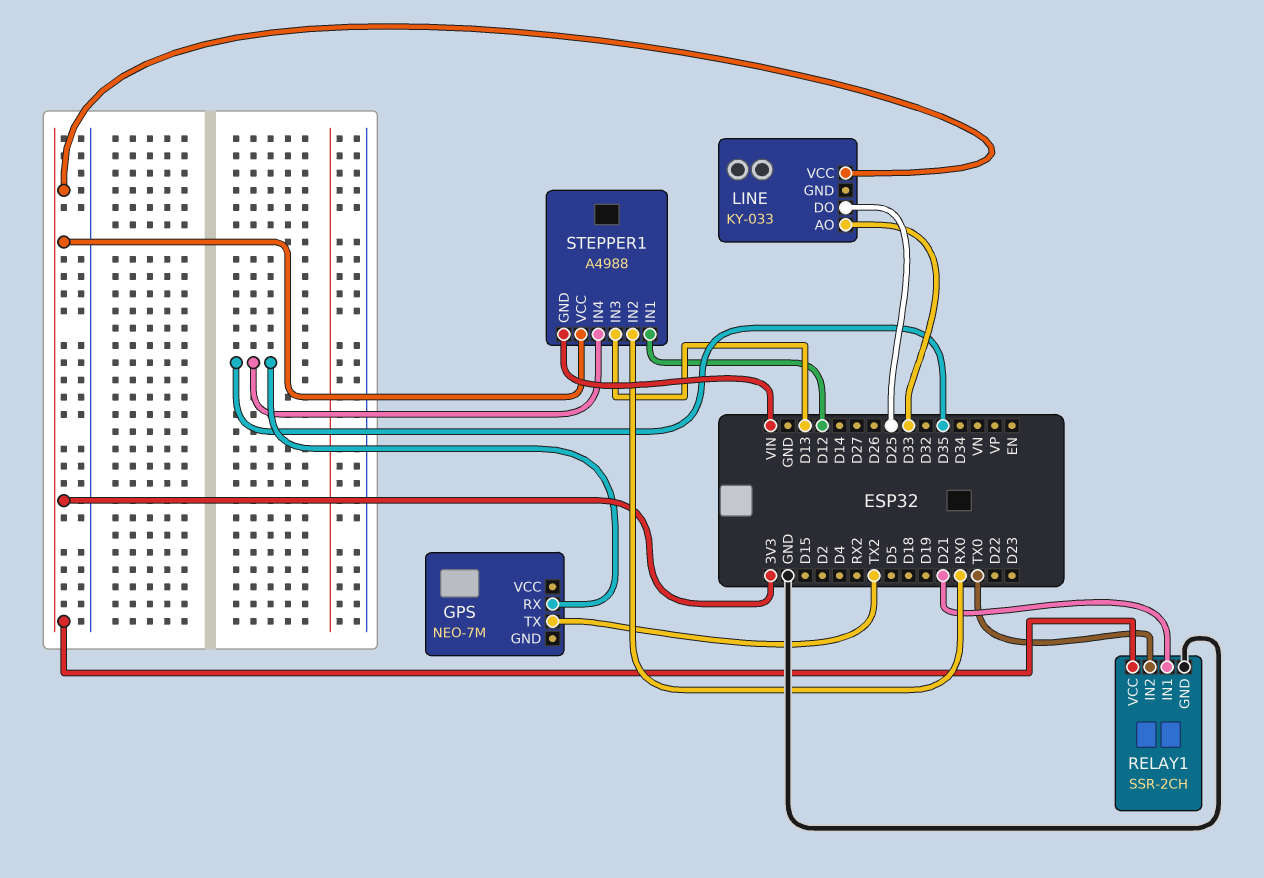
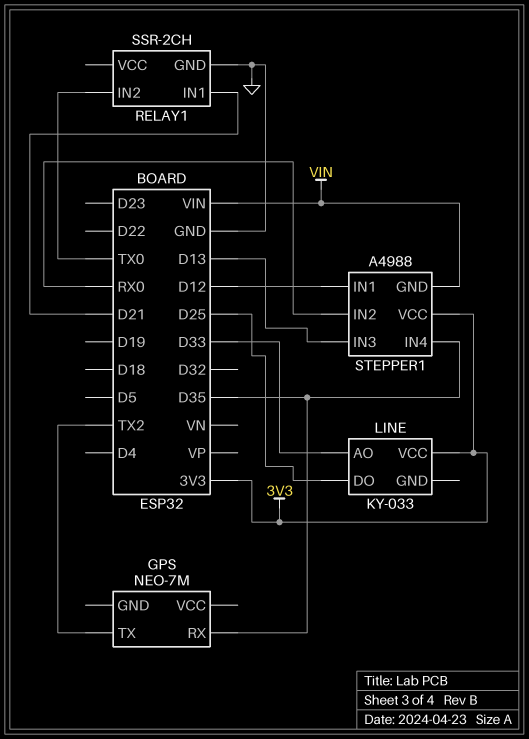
RELAY1 pin VCC: 3V3 -> none

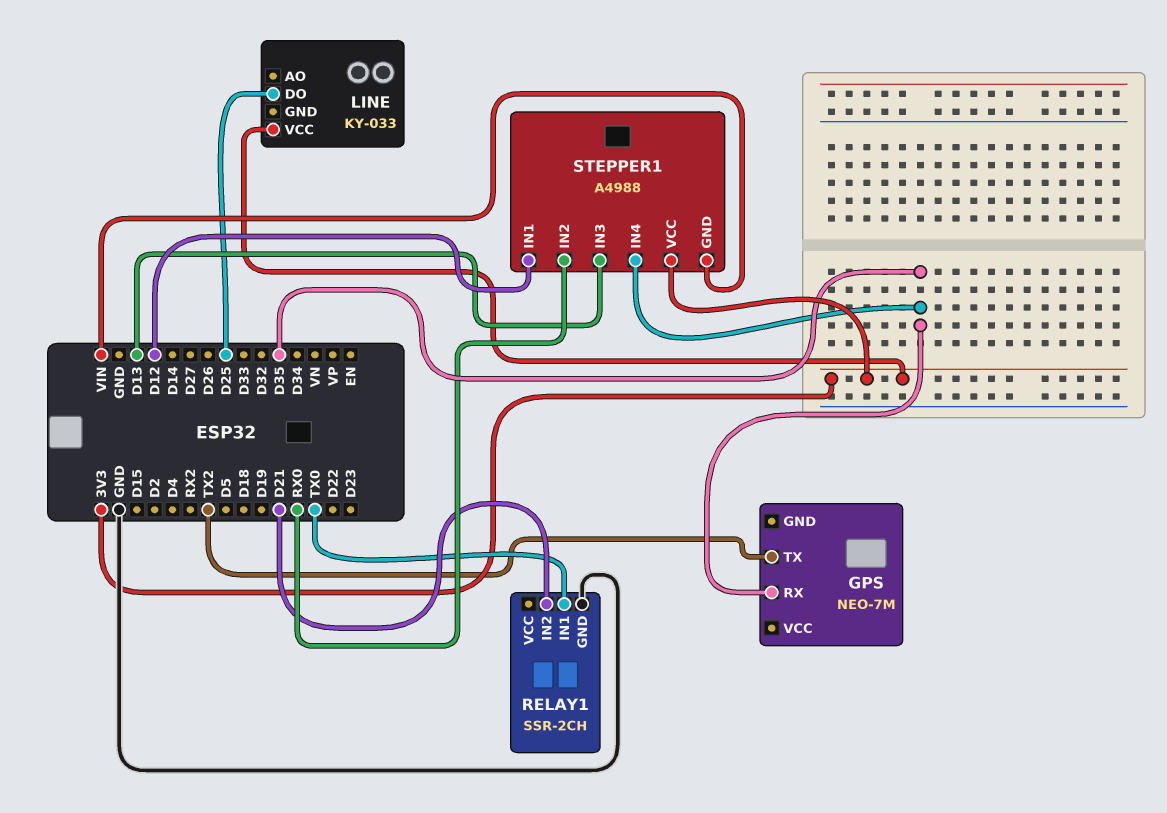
LINE pin AO: D33 -> none
RELAY1 pin IN1: D21 -> TX0
RELAY1 pin IN2: TX0 -> D21

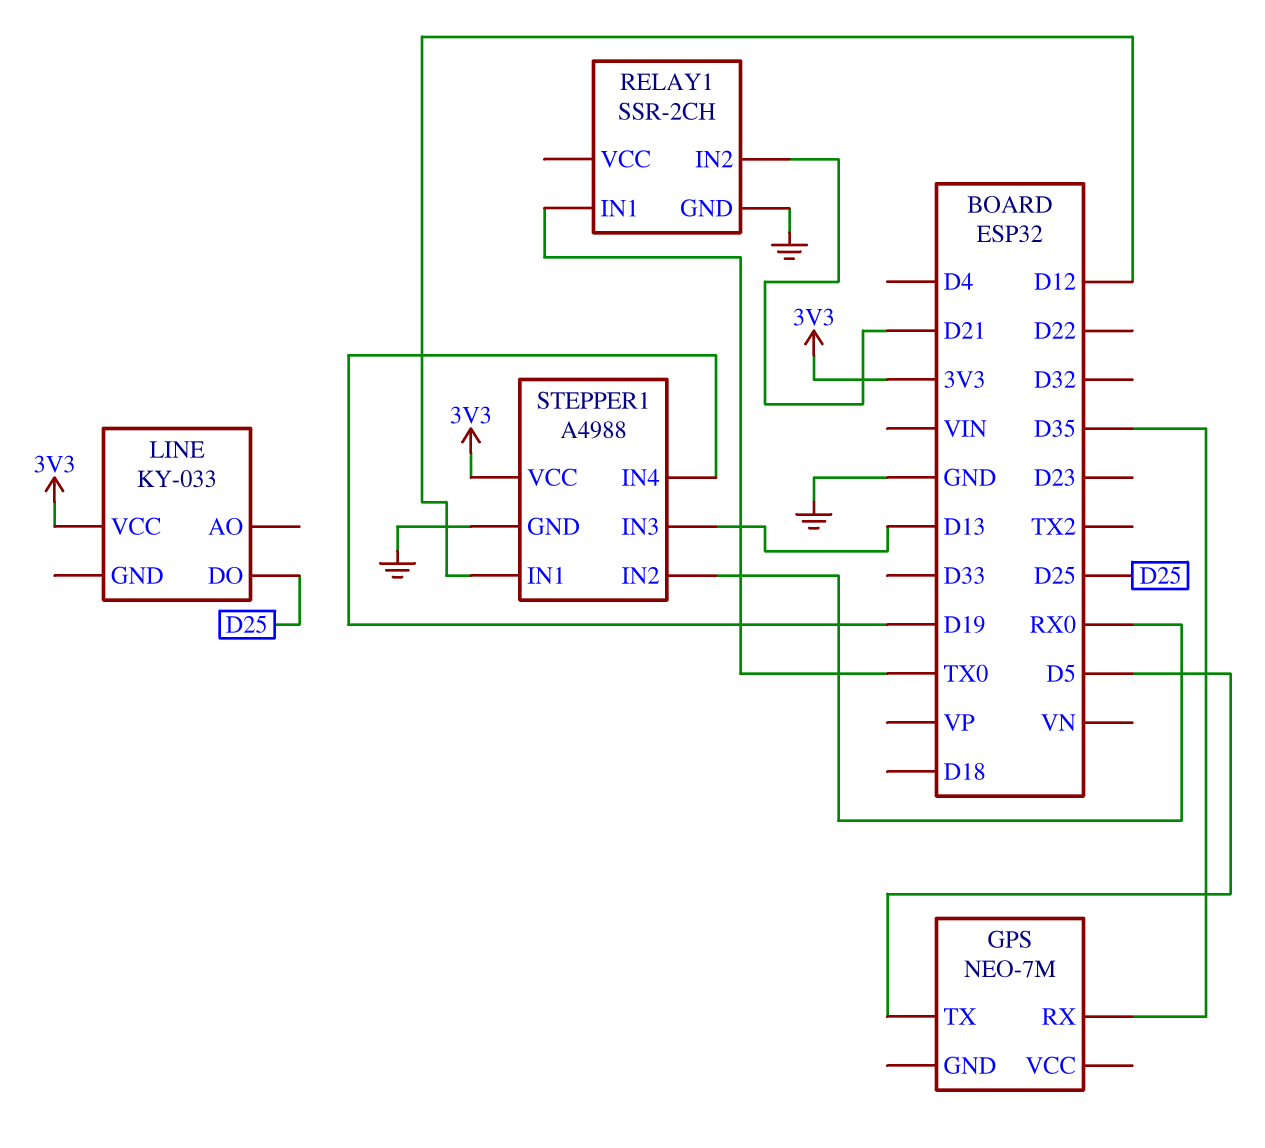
GPS pin TX: TX2 -> D5
STEPPER1 pin GND: VIN -> GND
STEPPER1 pin IN4: D35 -> D19

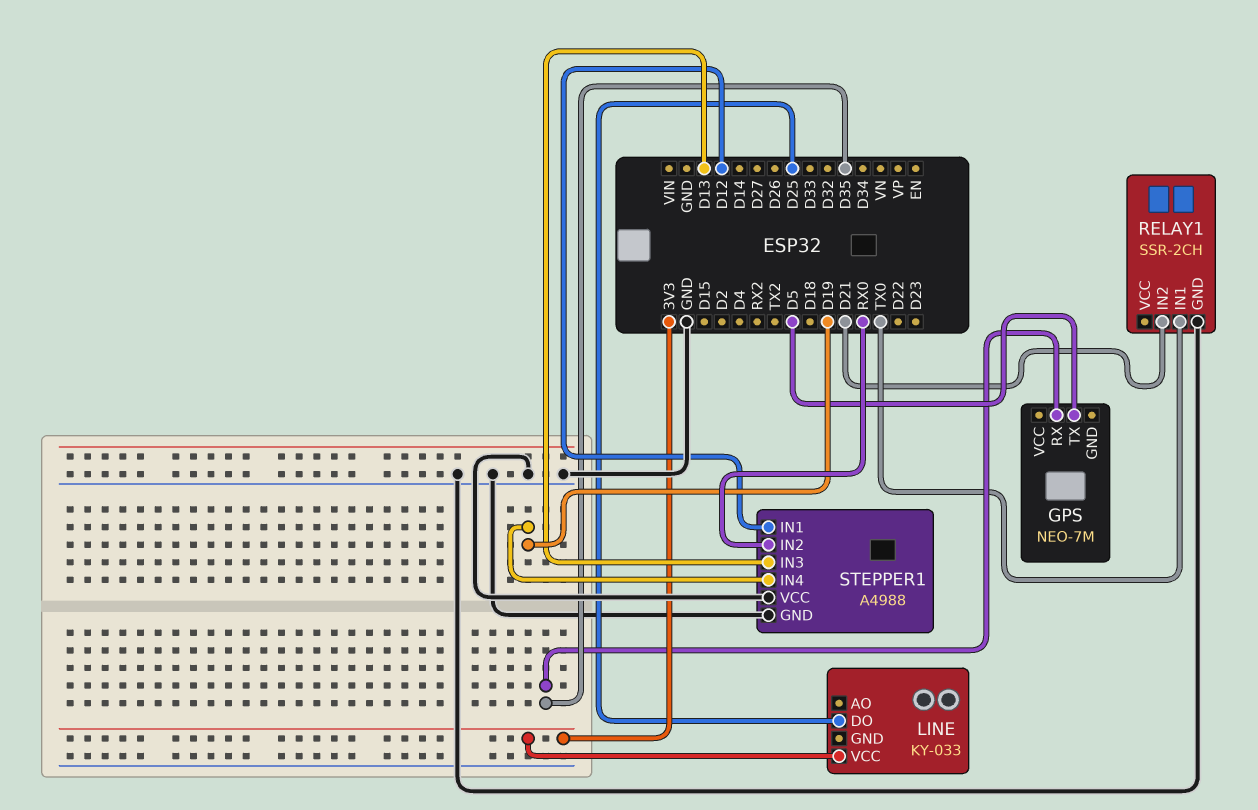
STEPPER1 pin VCC: 3V3 -> GND

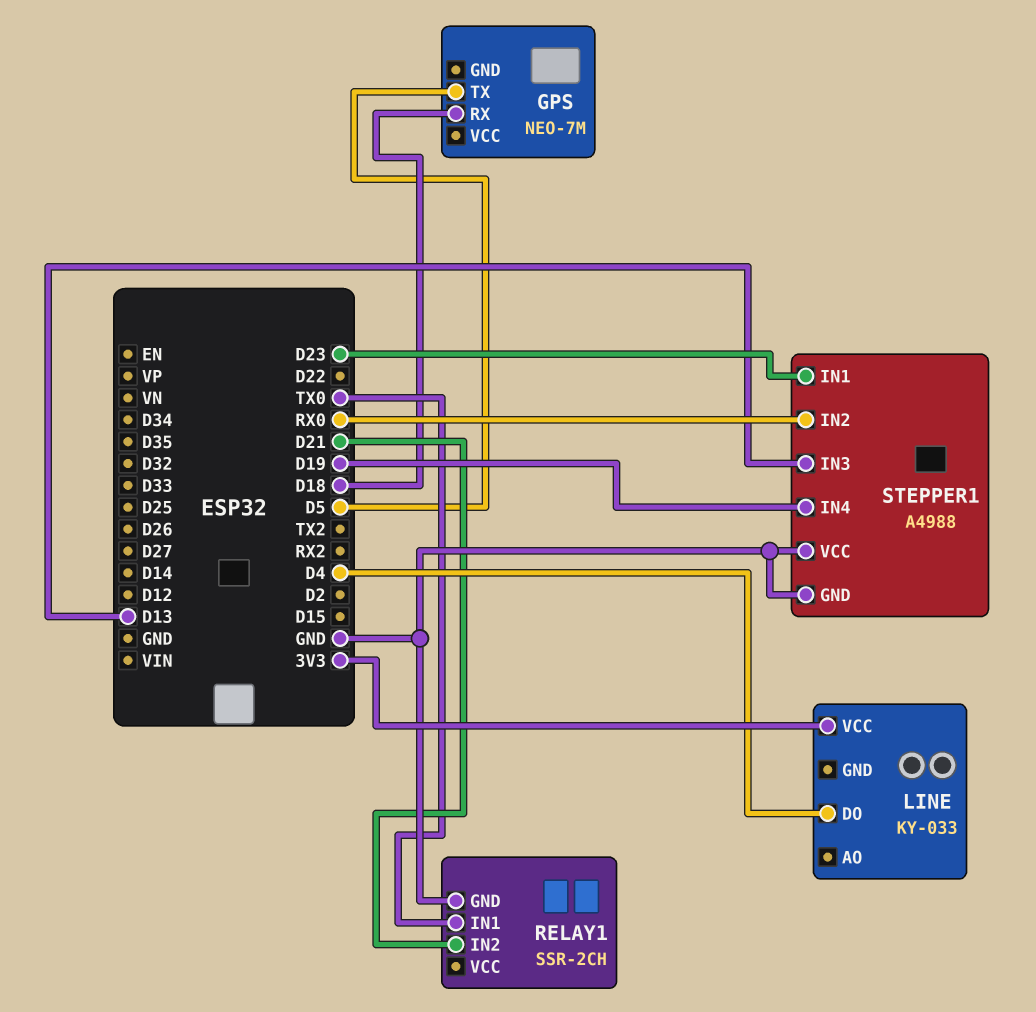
GPS pin RX: D35 -> D18
LINE pin DO: D25 -> D4
STEPPER1 pin IN1: D12 -> D23

